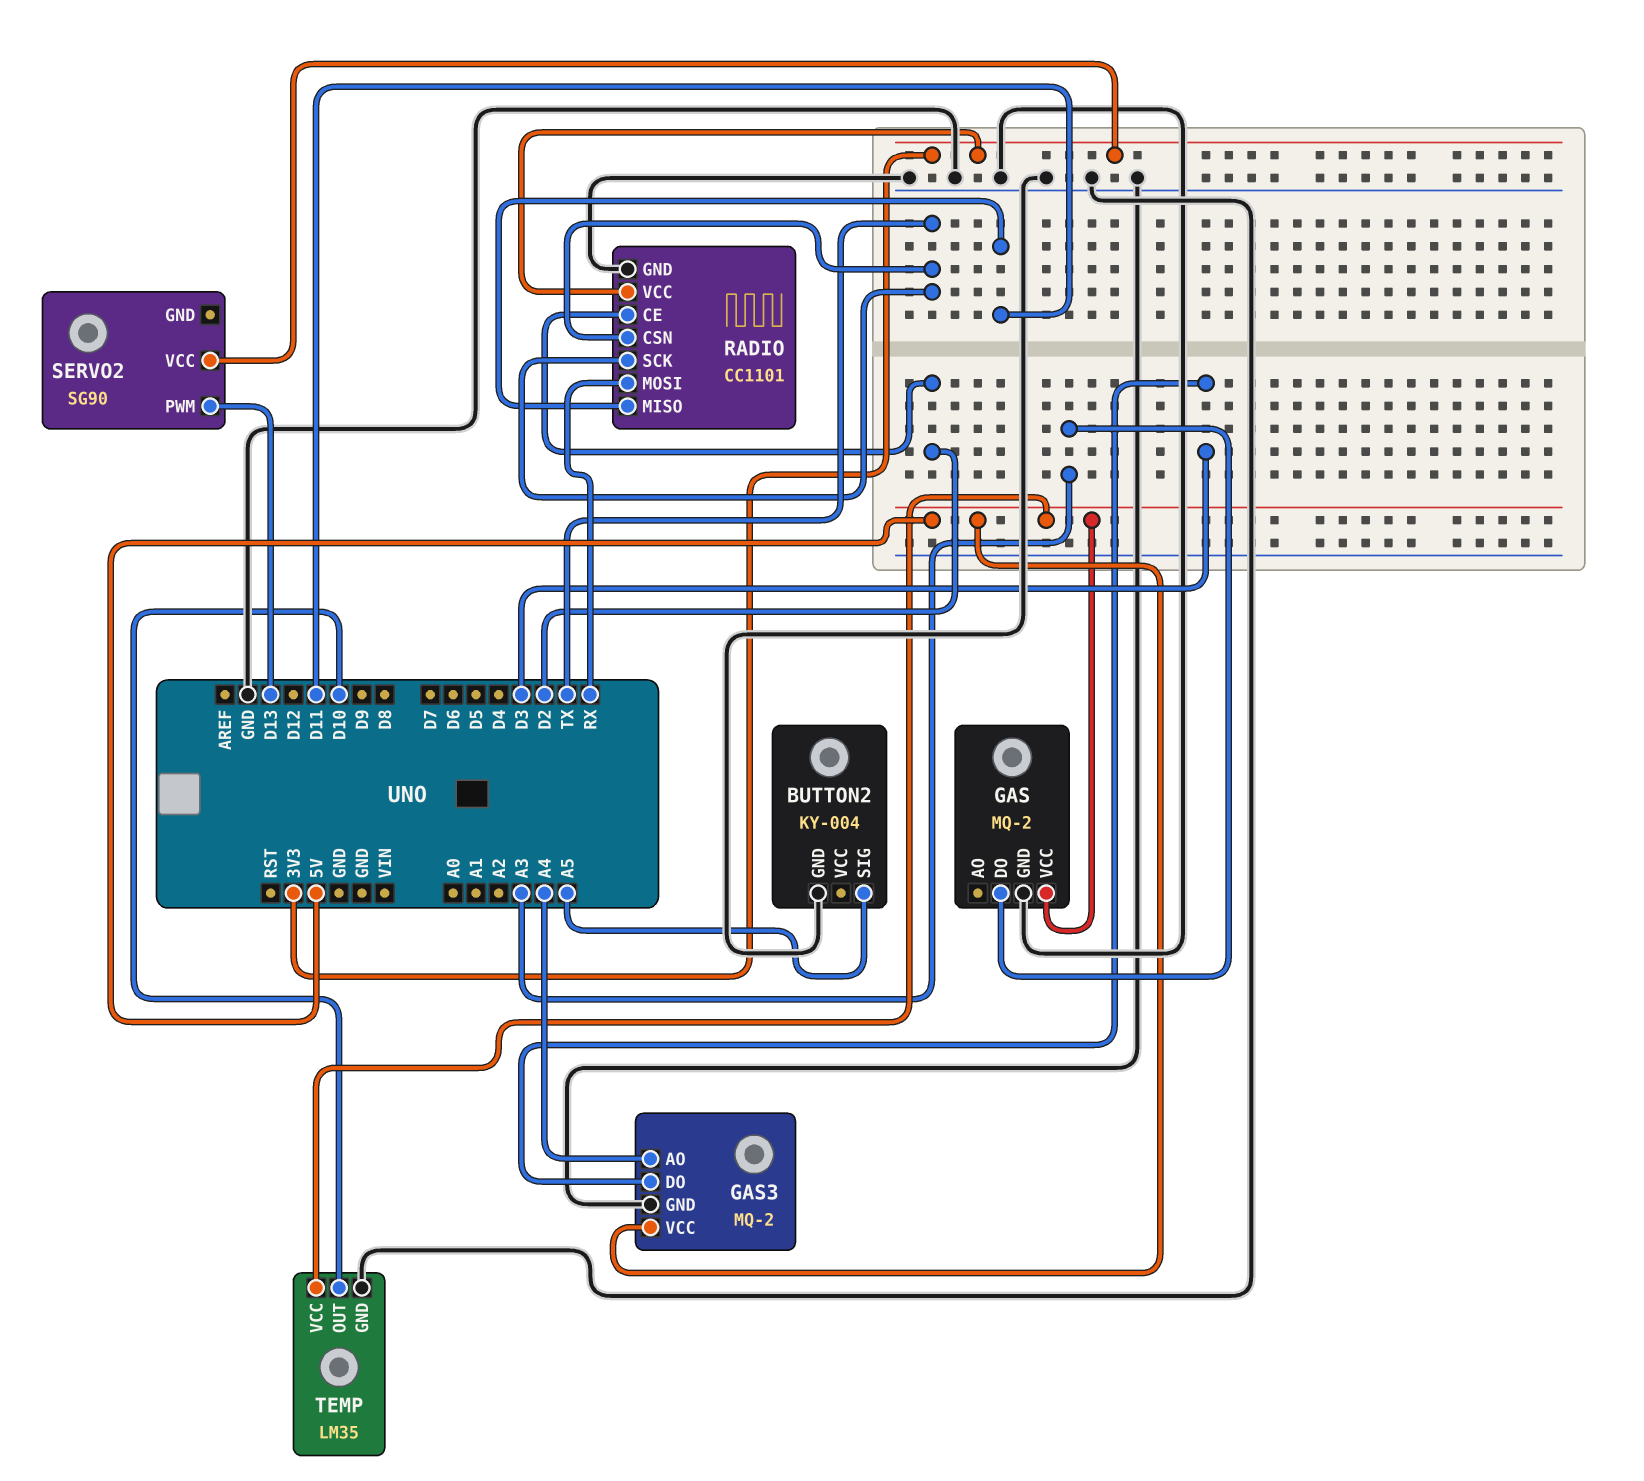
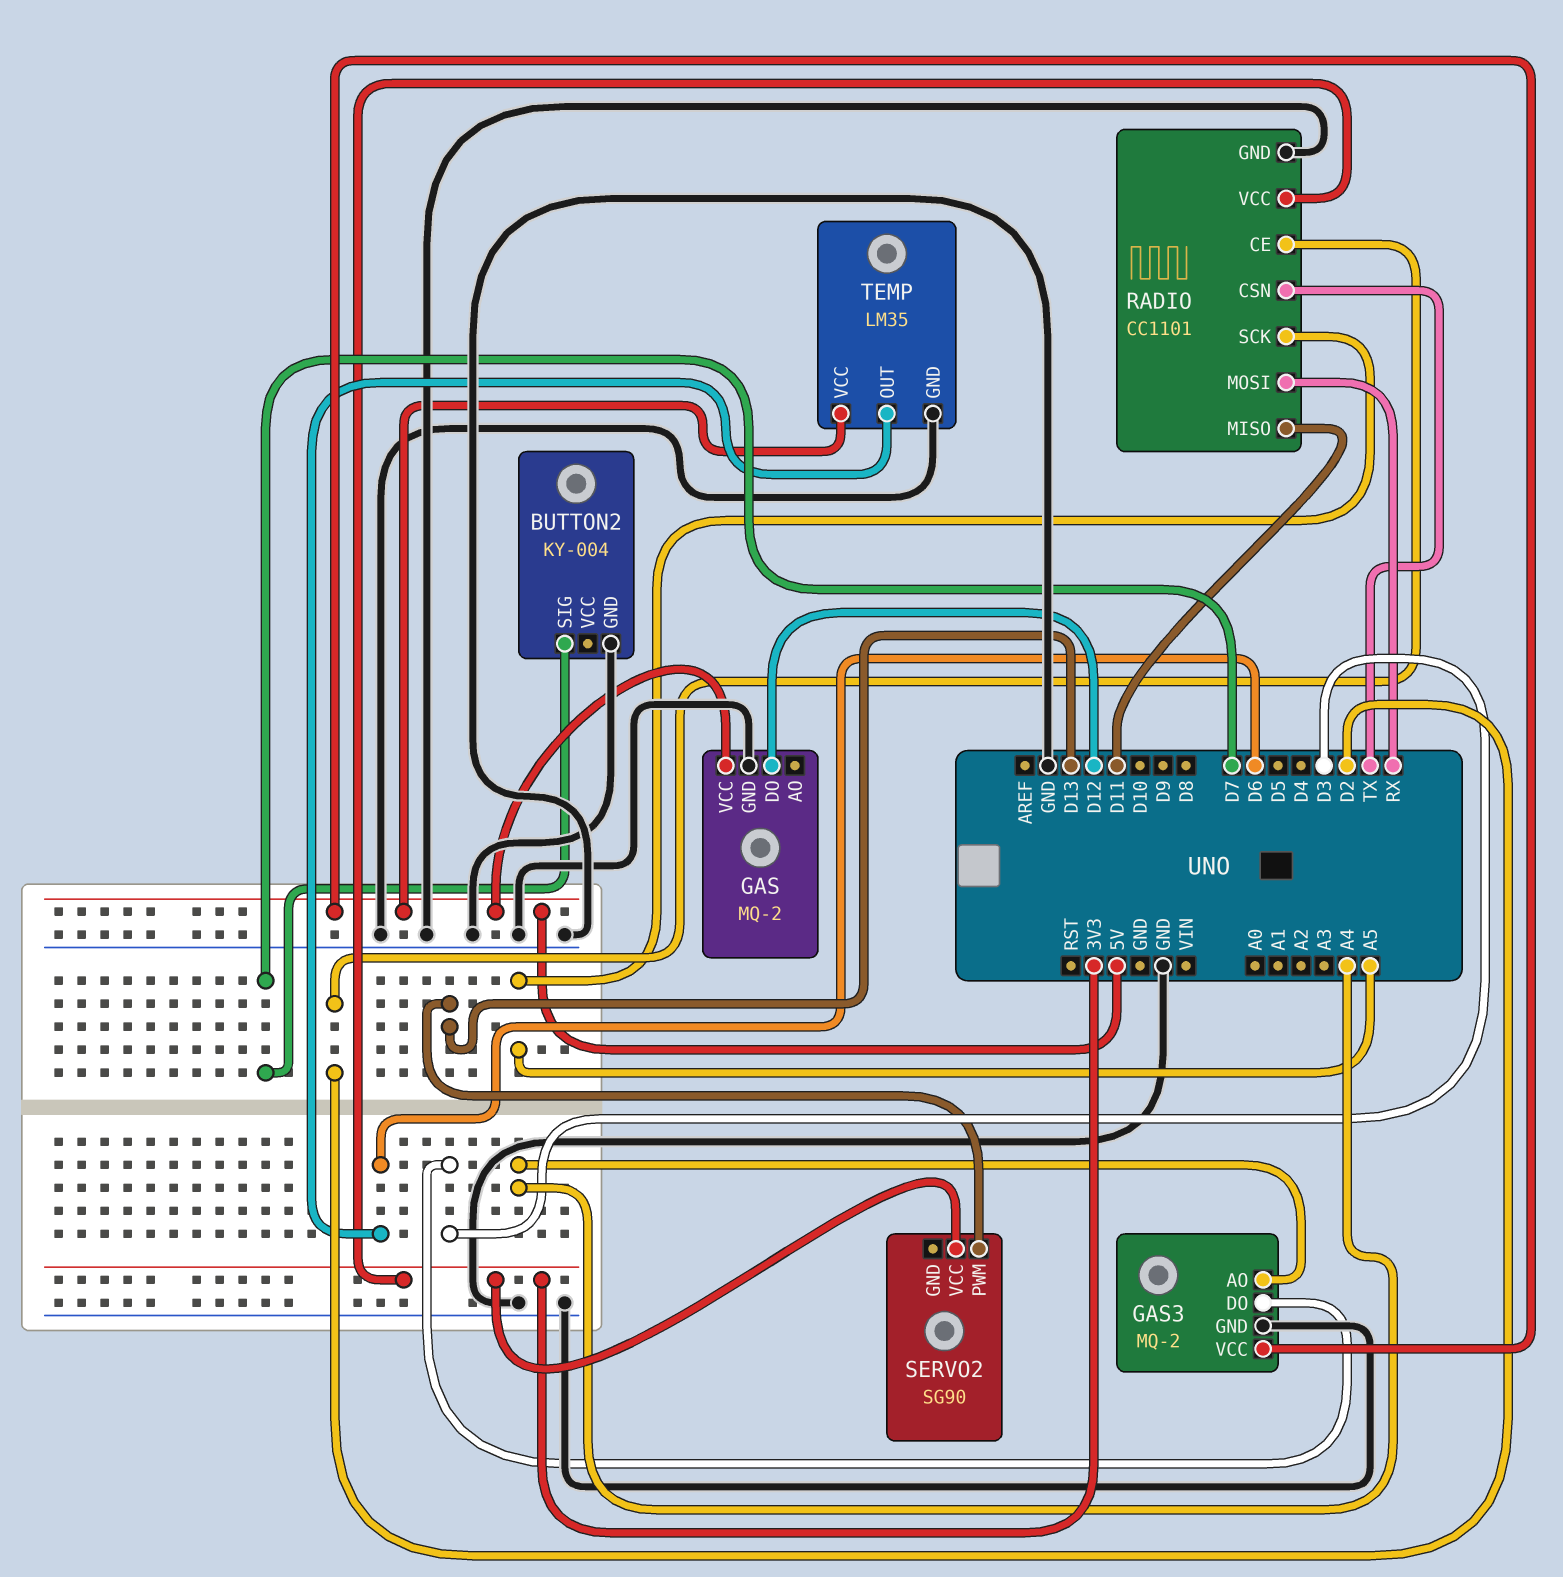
BUTTON2 pin SIG: A5 -> D7
GAS pin DO: A3 -> D12
RADIO pin SCK: TX -> A5
TEMP pin OUT: D10 -> D6

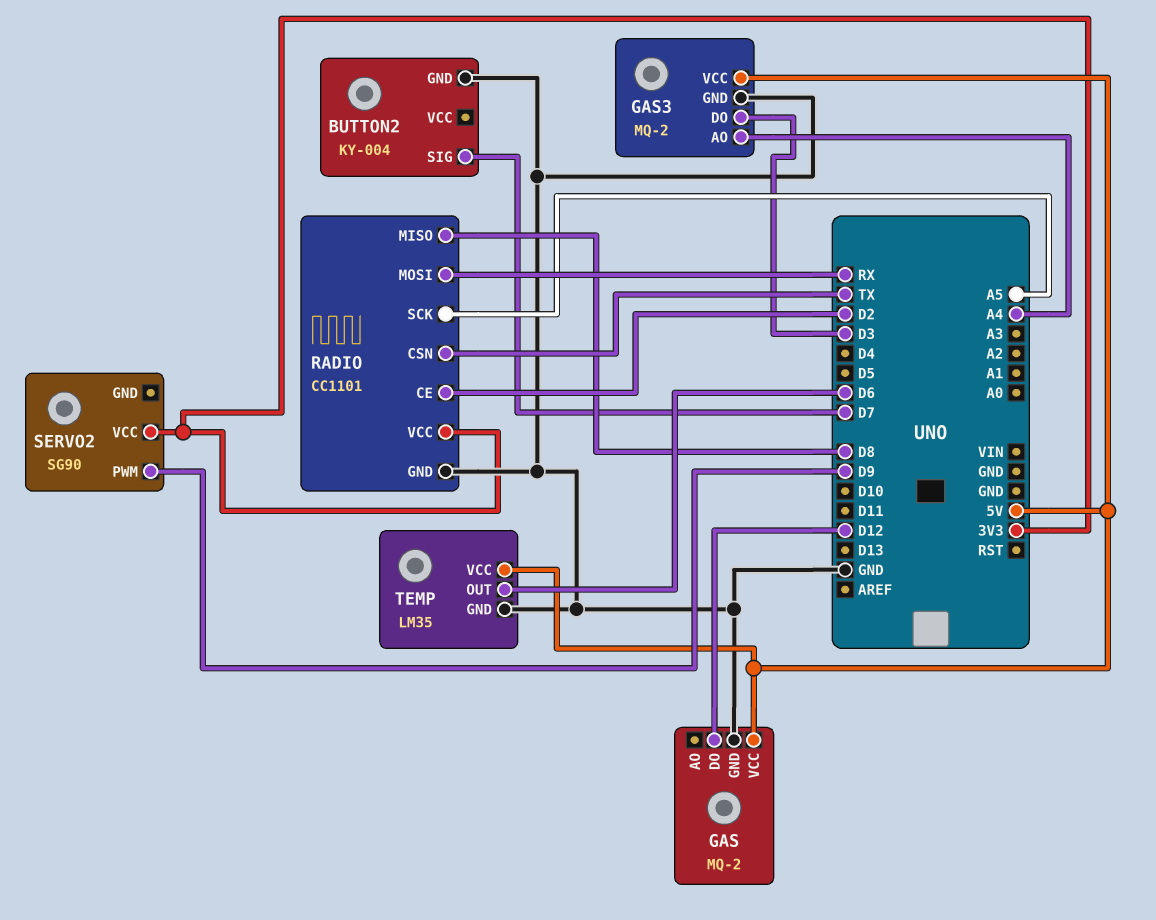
RADIO pin MISO: D11 -> D8
SERVO2 pin PWM: D13 -> D9

